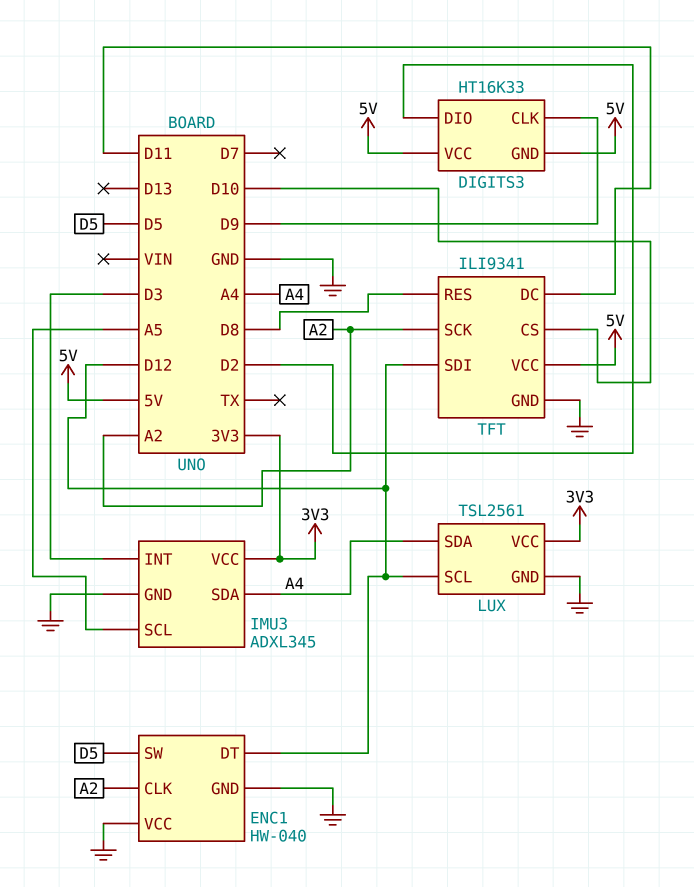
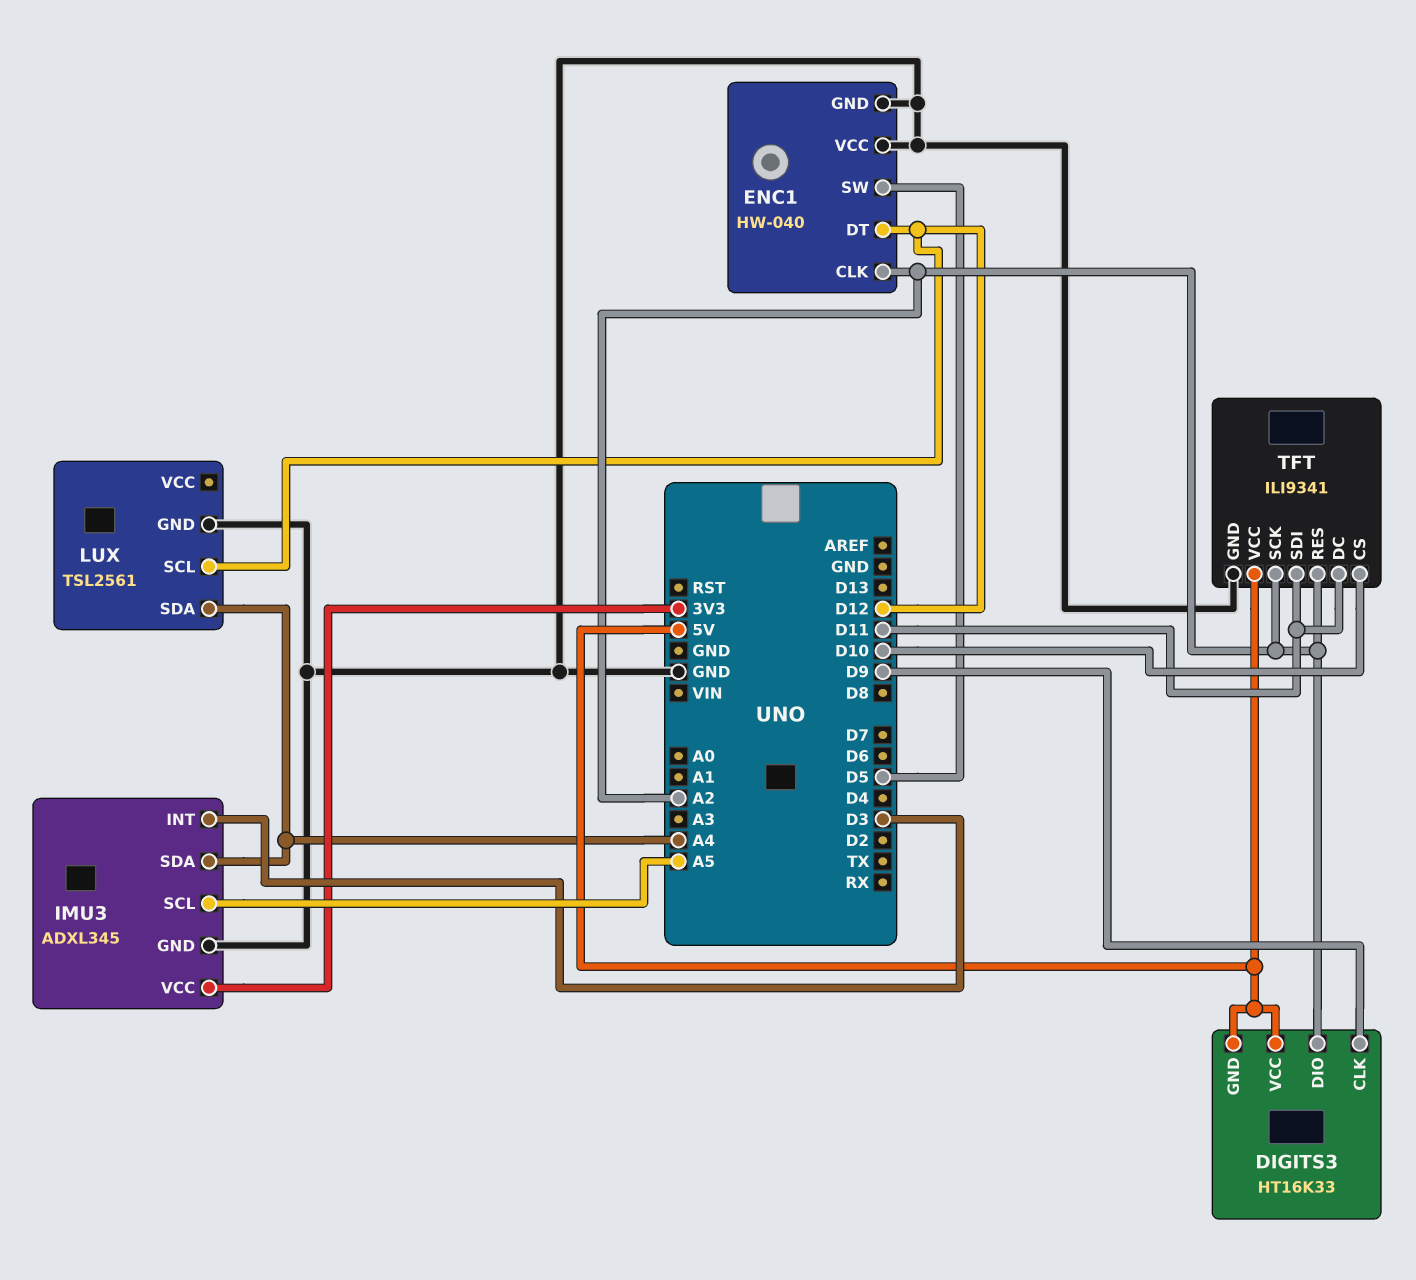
DIGITS3 pin DIO: D2 -> A2
LUX pin VCC: 3V3 -> none
TFT pin RES: D8 -> A2
TFT pin SDI: D12 -> D11

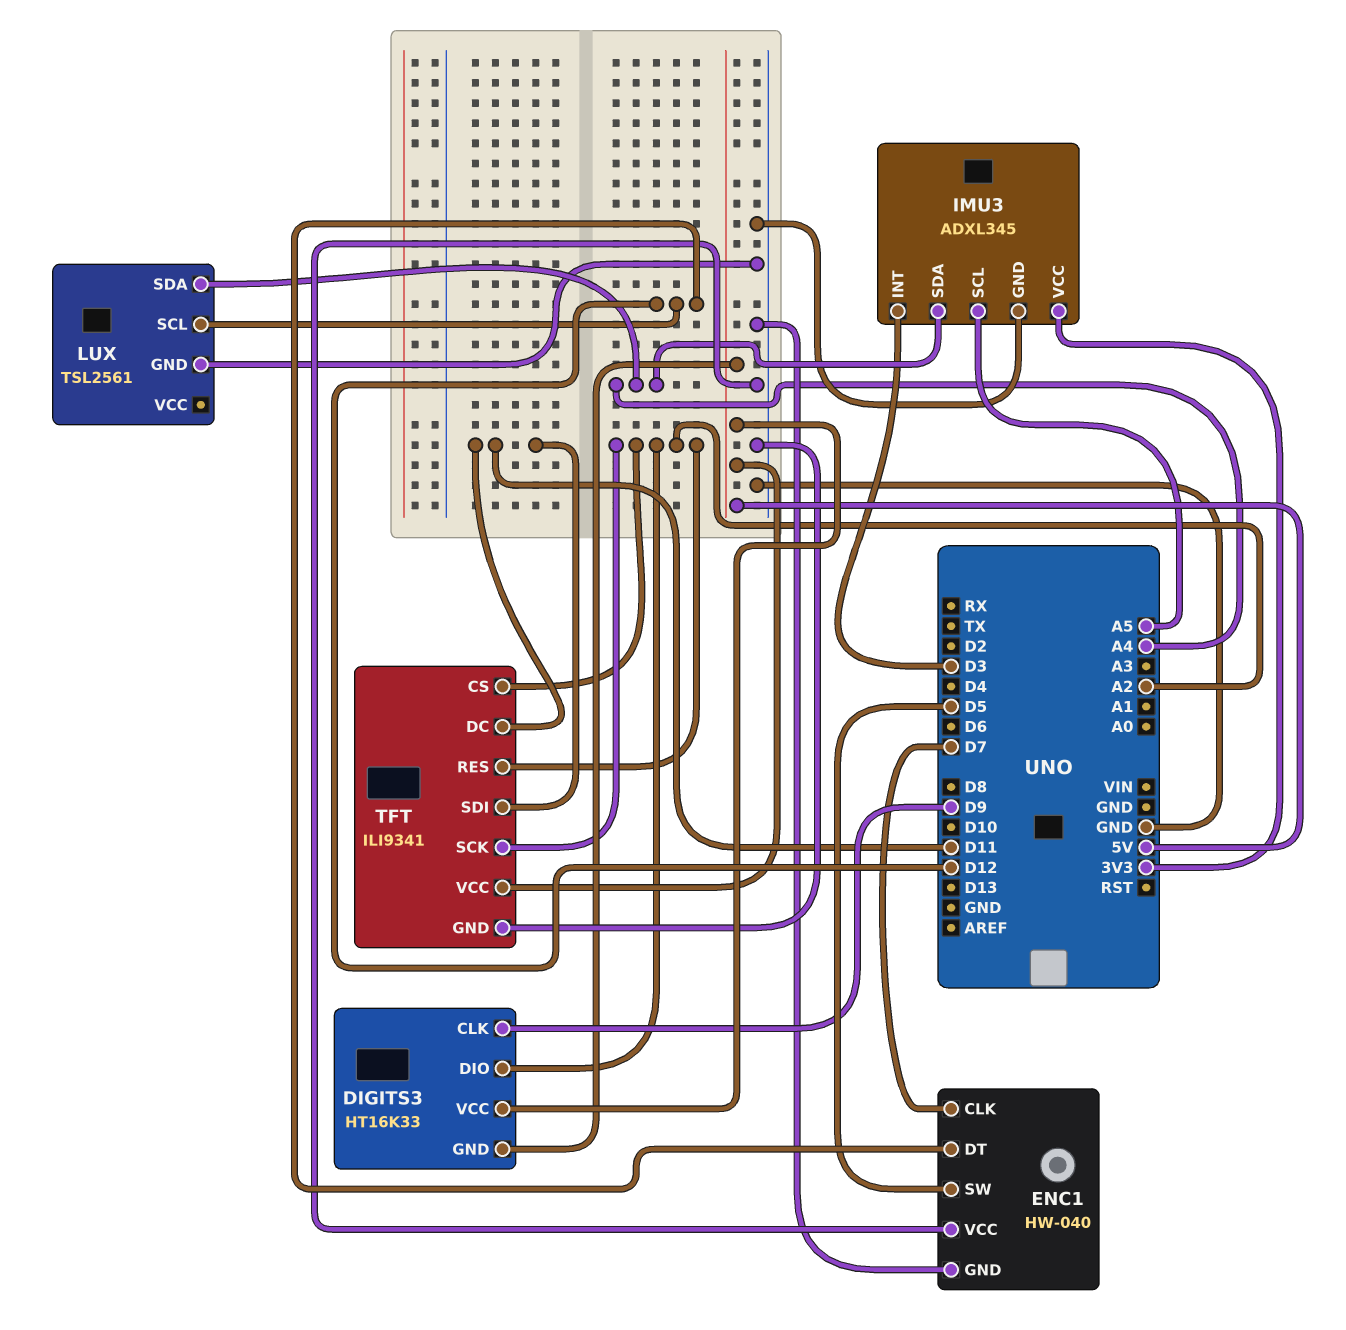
ENC1 pin CLK: A2 -> D7
TFT pin CS: D10 -> A2

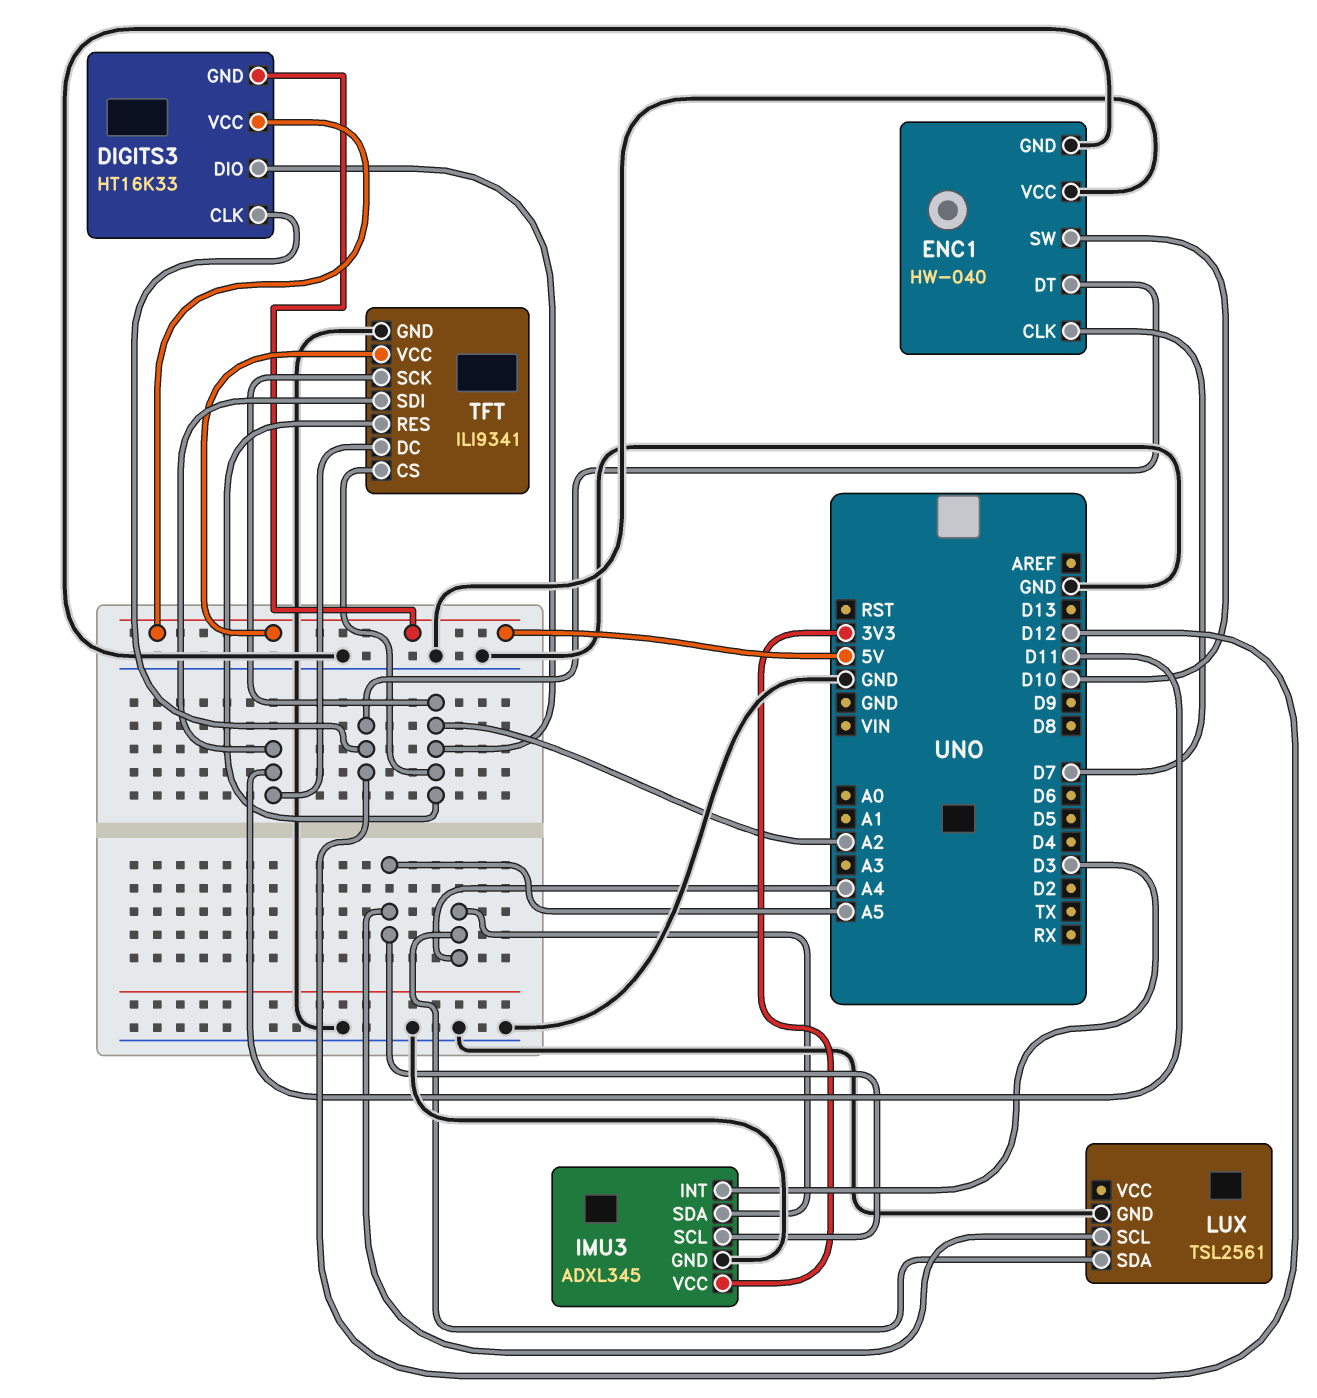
DIGITS3 pin CLK: D9 -> D12
ENC1 pin SW: D5 -> D10
LUX pin SCL: D12 -> A5

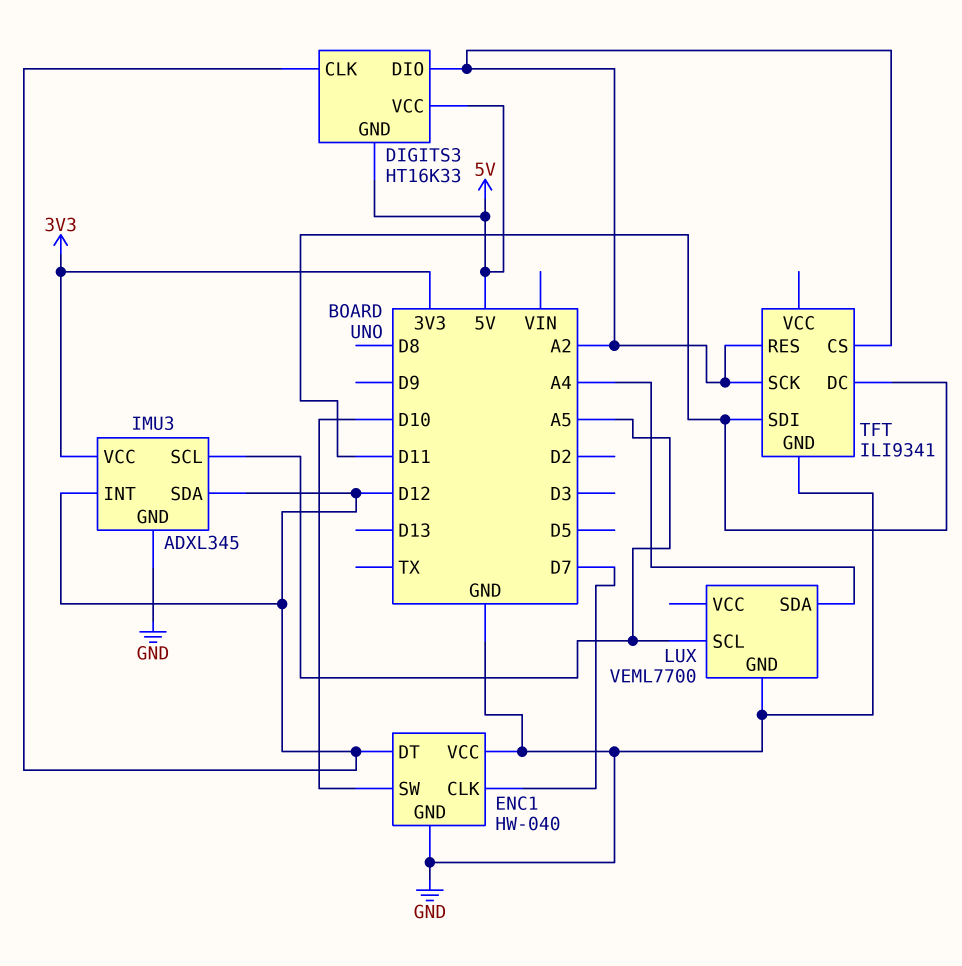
IMU3 pin INT: D3 -> D12
IMU3 pin SDA: A4 -> D12
LUX: TSL2561 -> VEML7700
TFT pin VCC: 5V -> none

